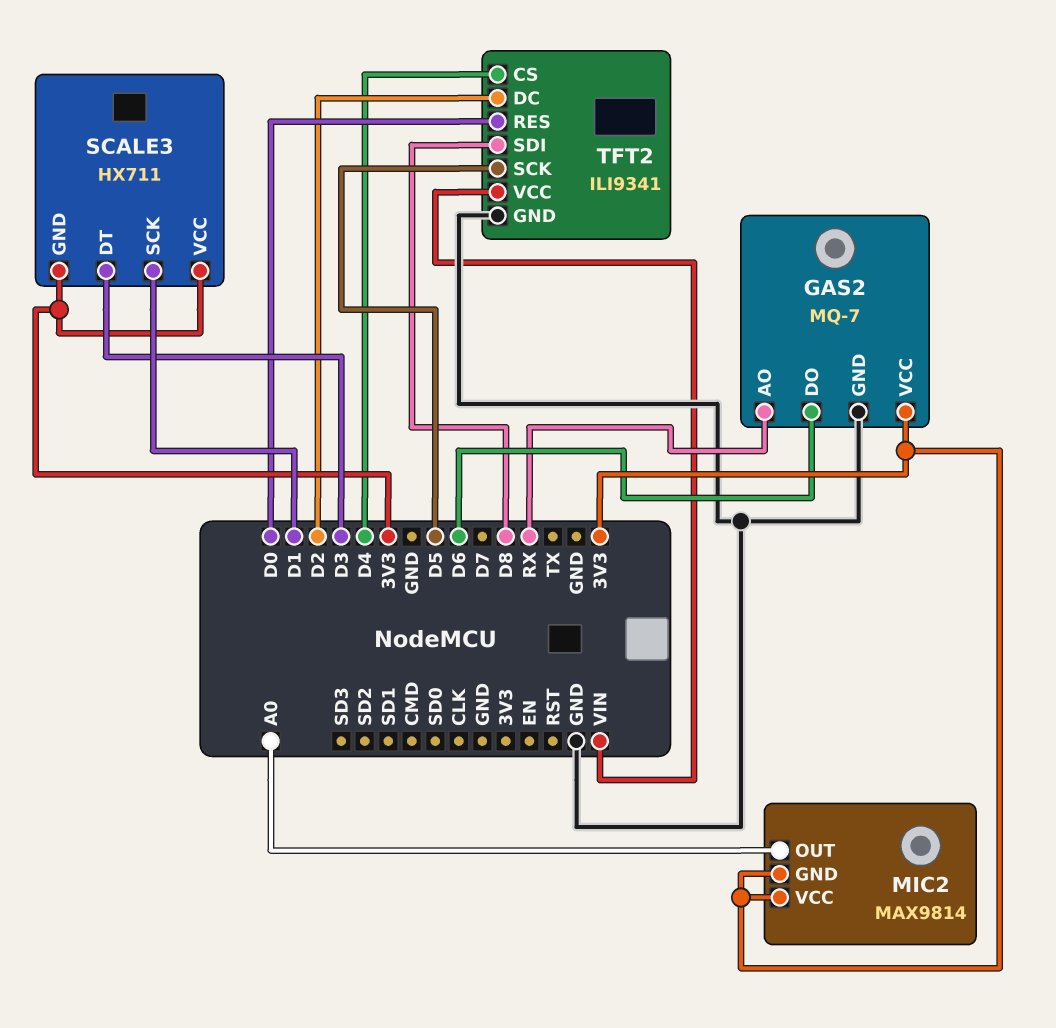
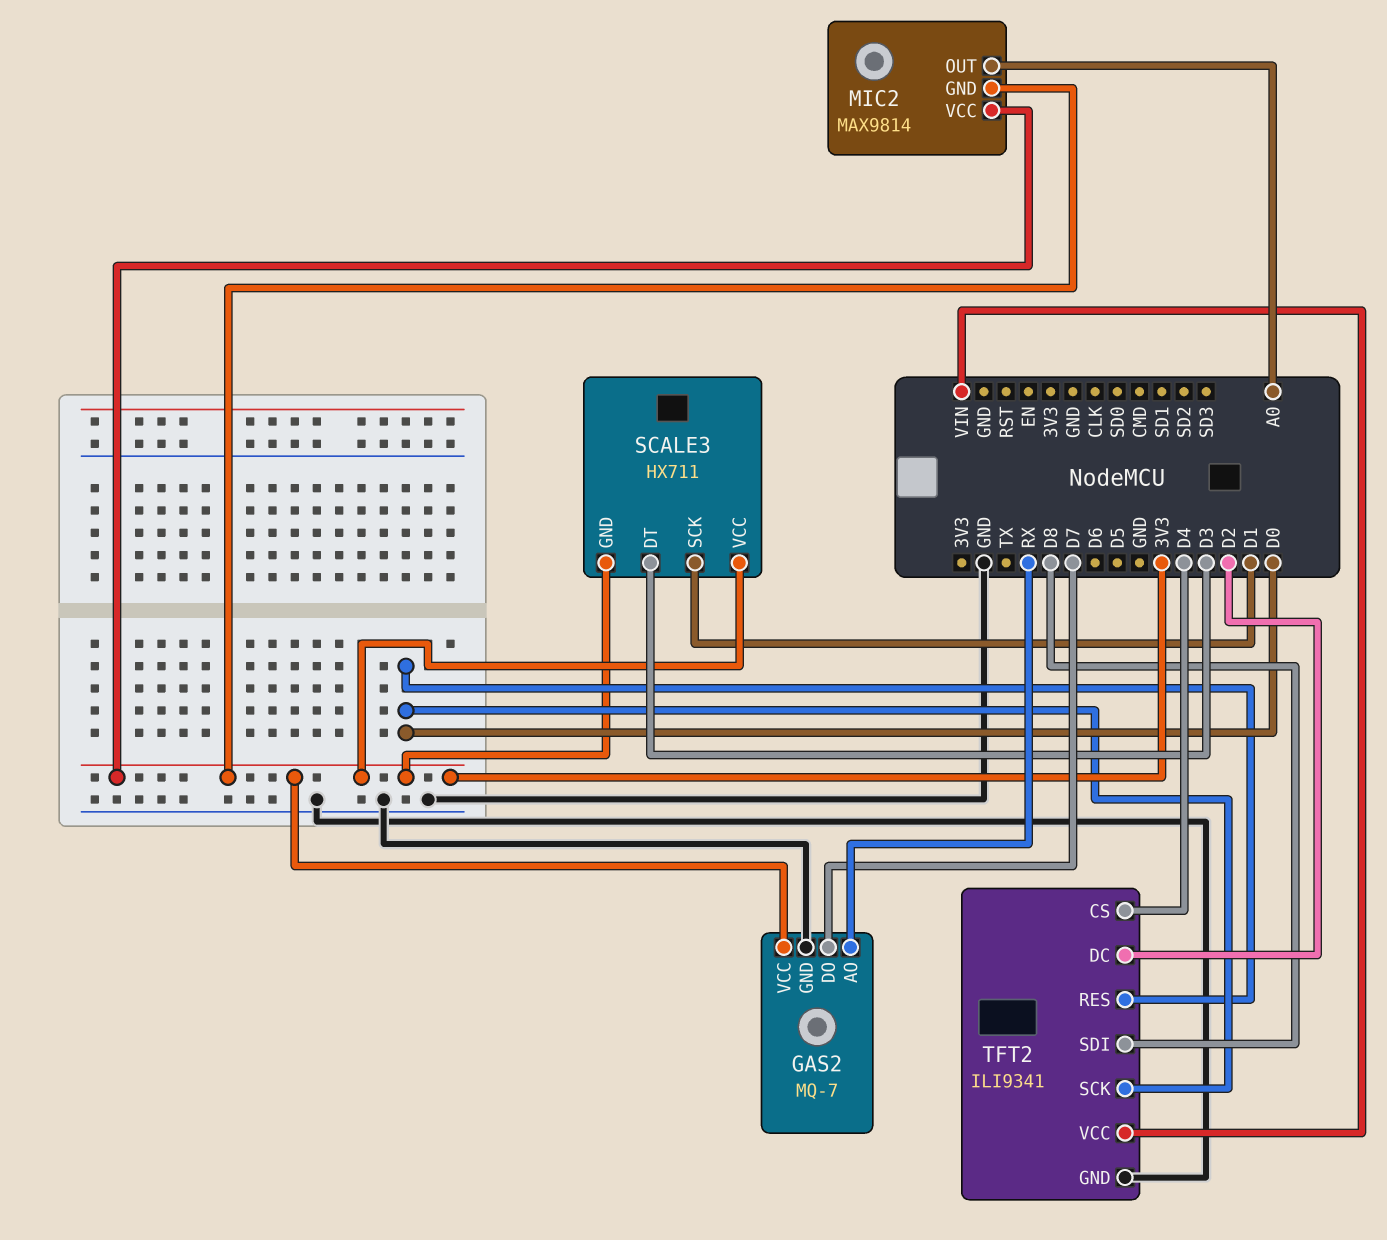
GAS2 pin DO: D6 -> D7
TFT2 pin SCK: D5 -> D0

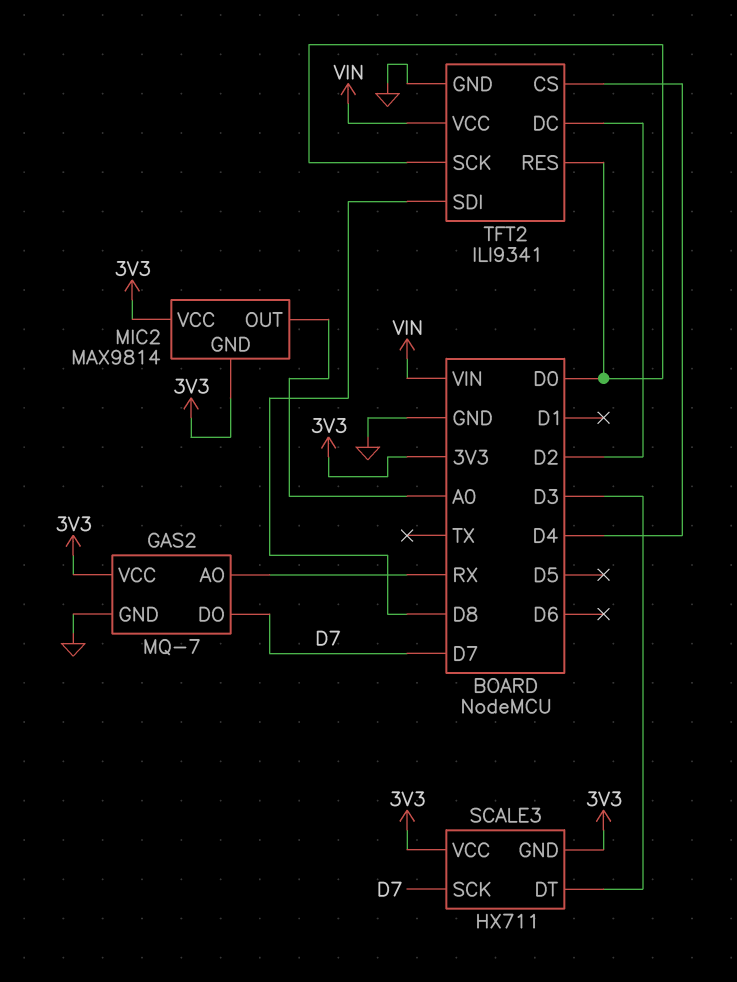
SCALE3 pin SCK: D1 -> D7

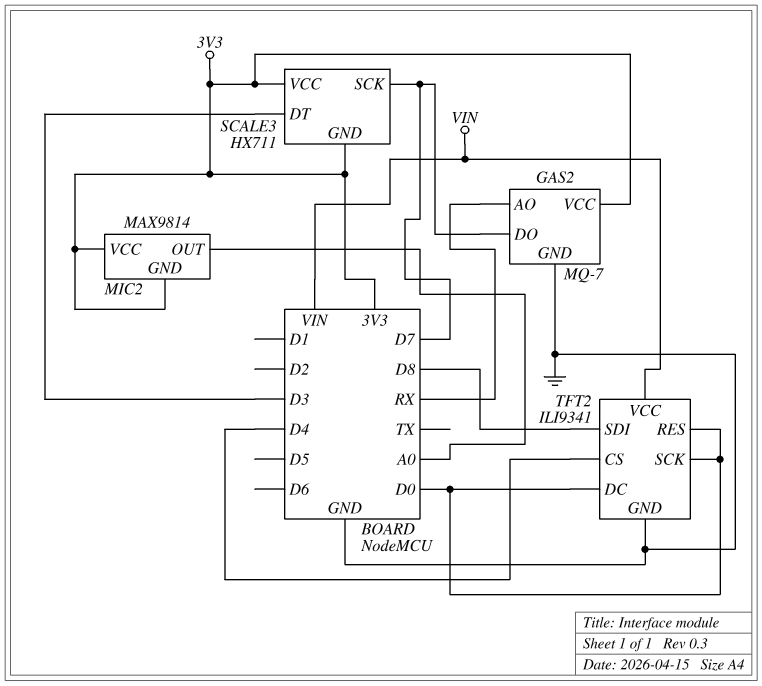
TFT2 pin DC: D2 -> D0

